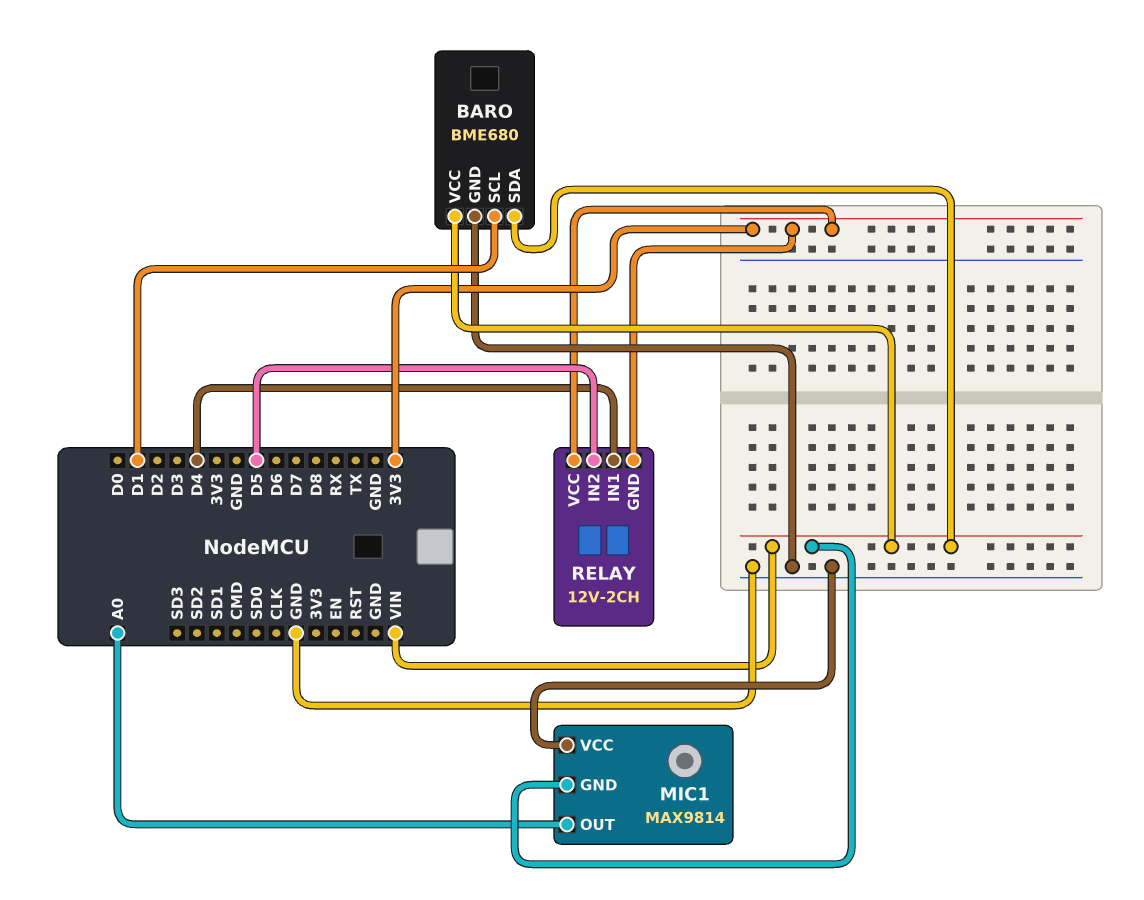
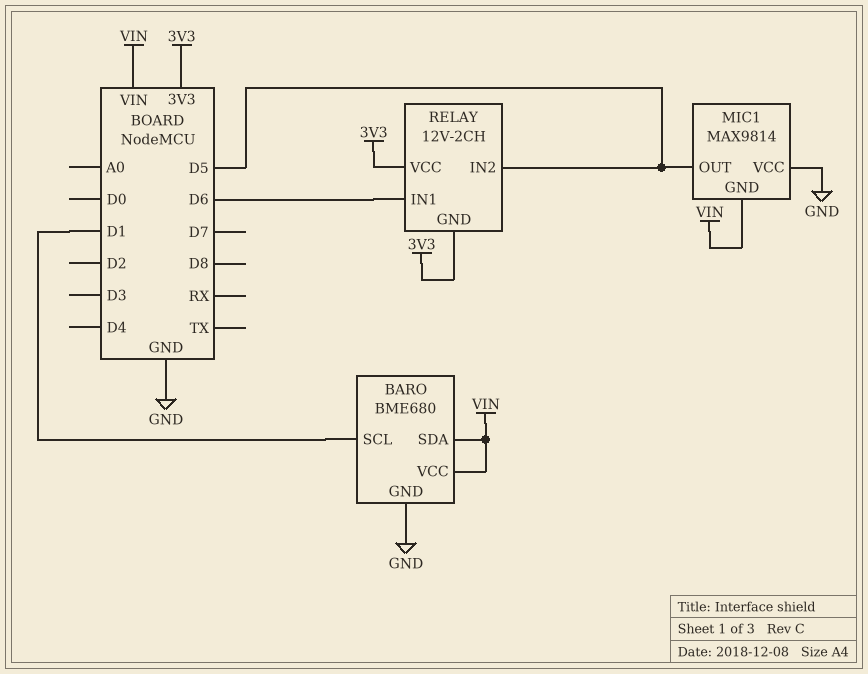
MIC1 pin OUT: A0 -> D5
RELAY pin IN1: D4 -> D6

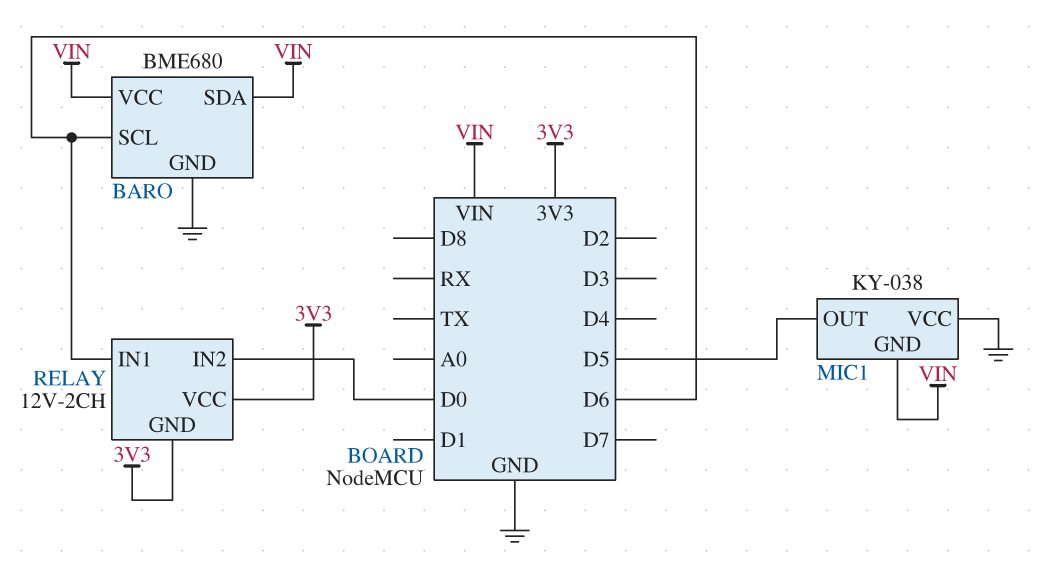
BARO pin SCL: D1 -> D6
MIC1: MAX9814 -> KY-038
RELAY pin IN2: D5 -> D0

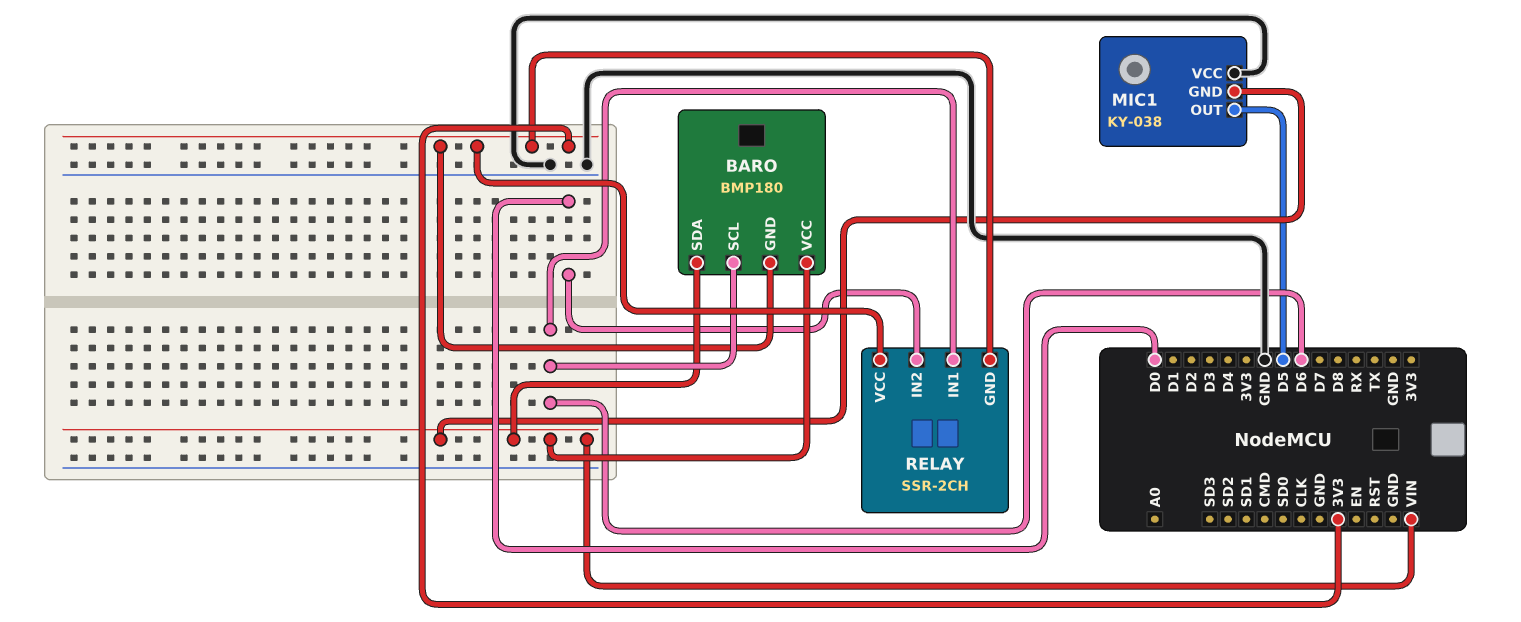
BARO: BME680 -> BMP180
BARO pin GND: GND -> 3V3
RELAY: 12V-2CH -> SSR-2CH

